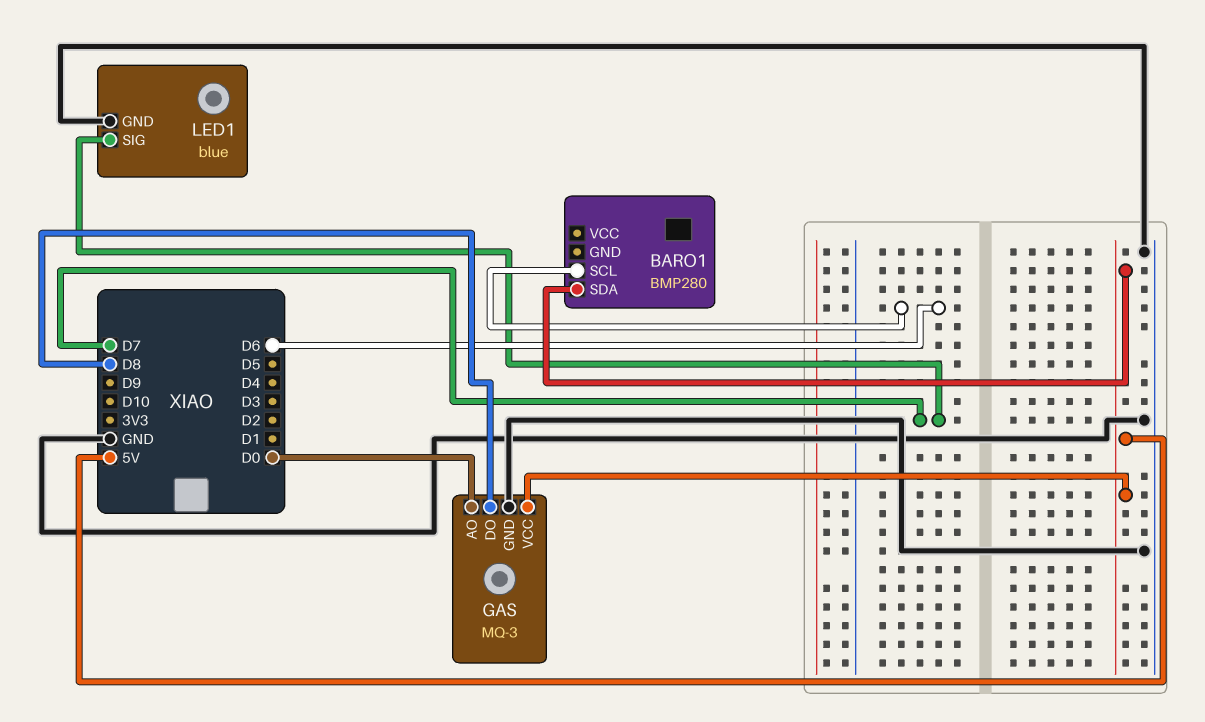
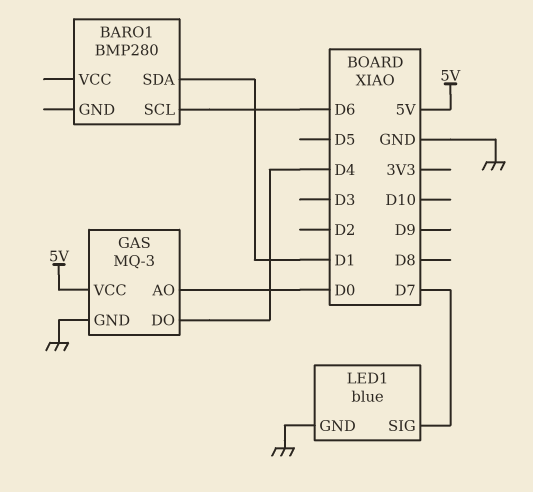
BARO1 pin SDA: 5V -> D1
GAS pin DO: D8 -> D4

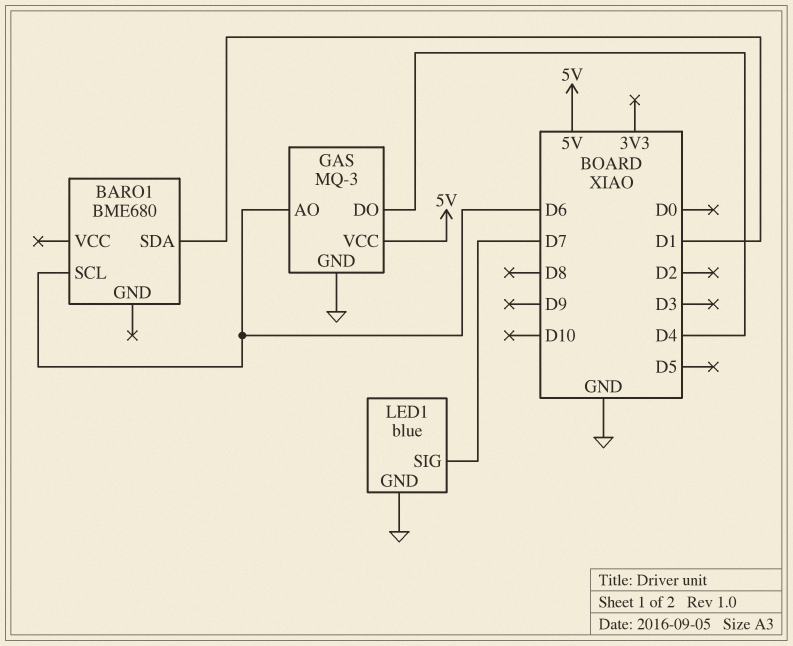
BARO1: BMP280 -> BME680
GAS pin AO: D0 -> D6

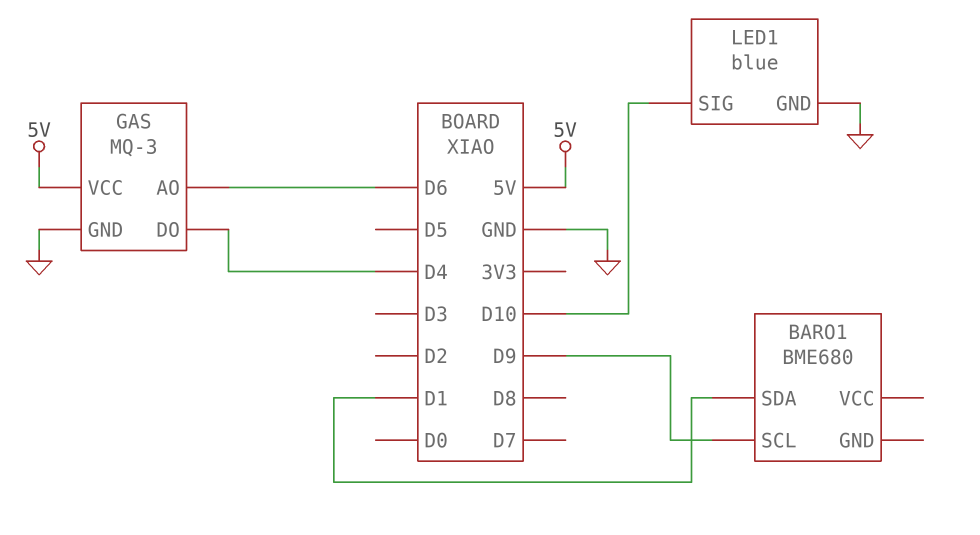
BARO1 pin SCL: D6 -> D9
LED1 pin SIG: D7 -> D10

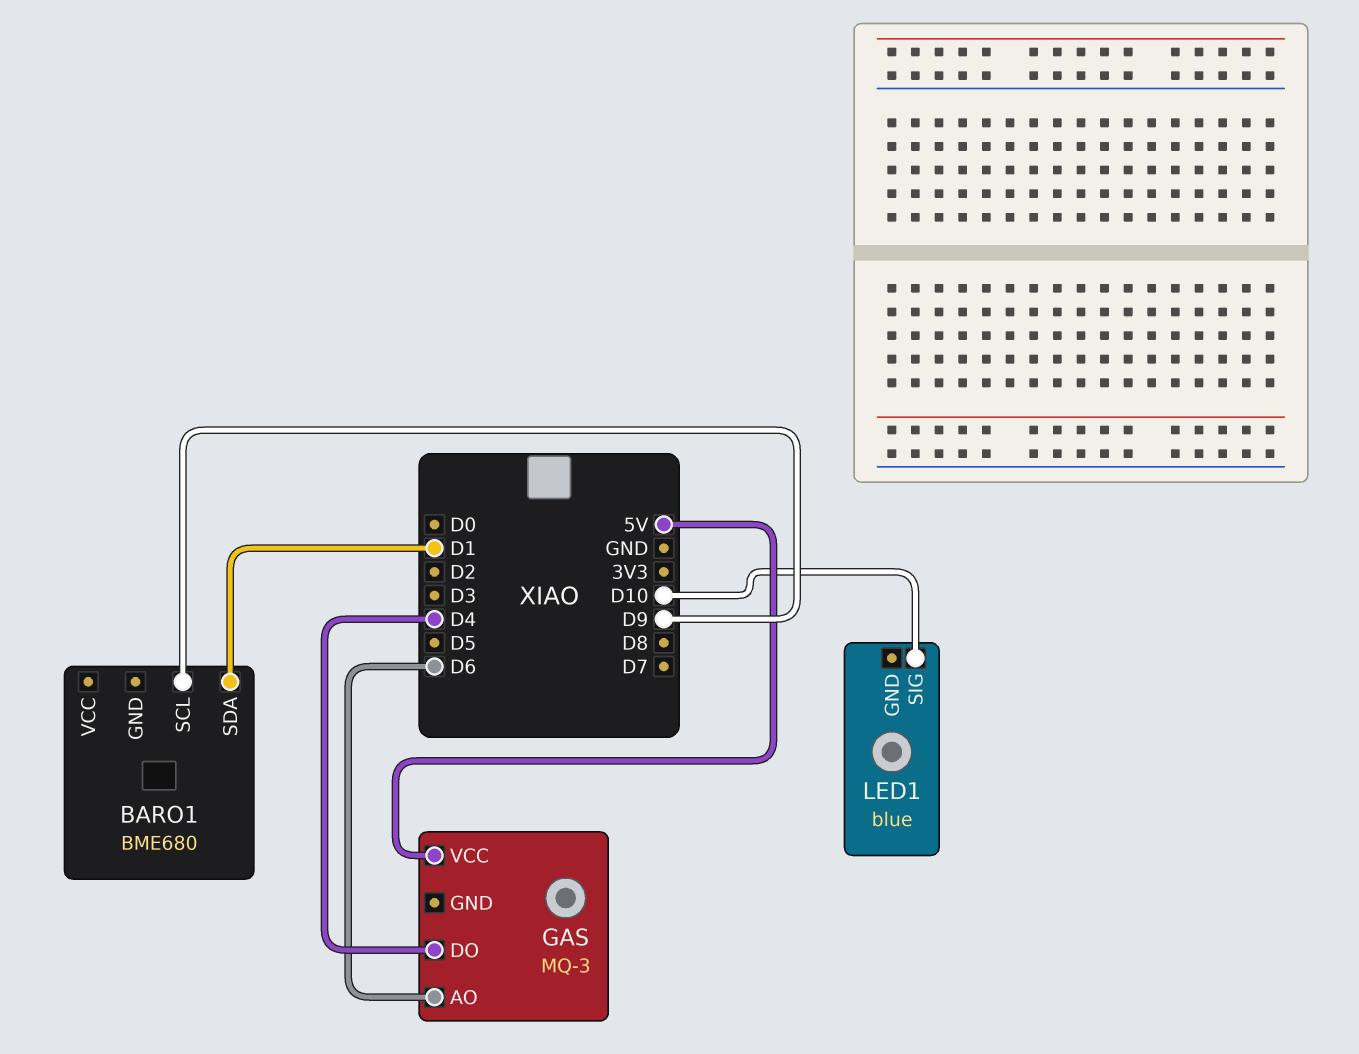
GAS pin GND: GND -> none
LED1 pin GND: GND -> none

